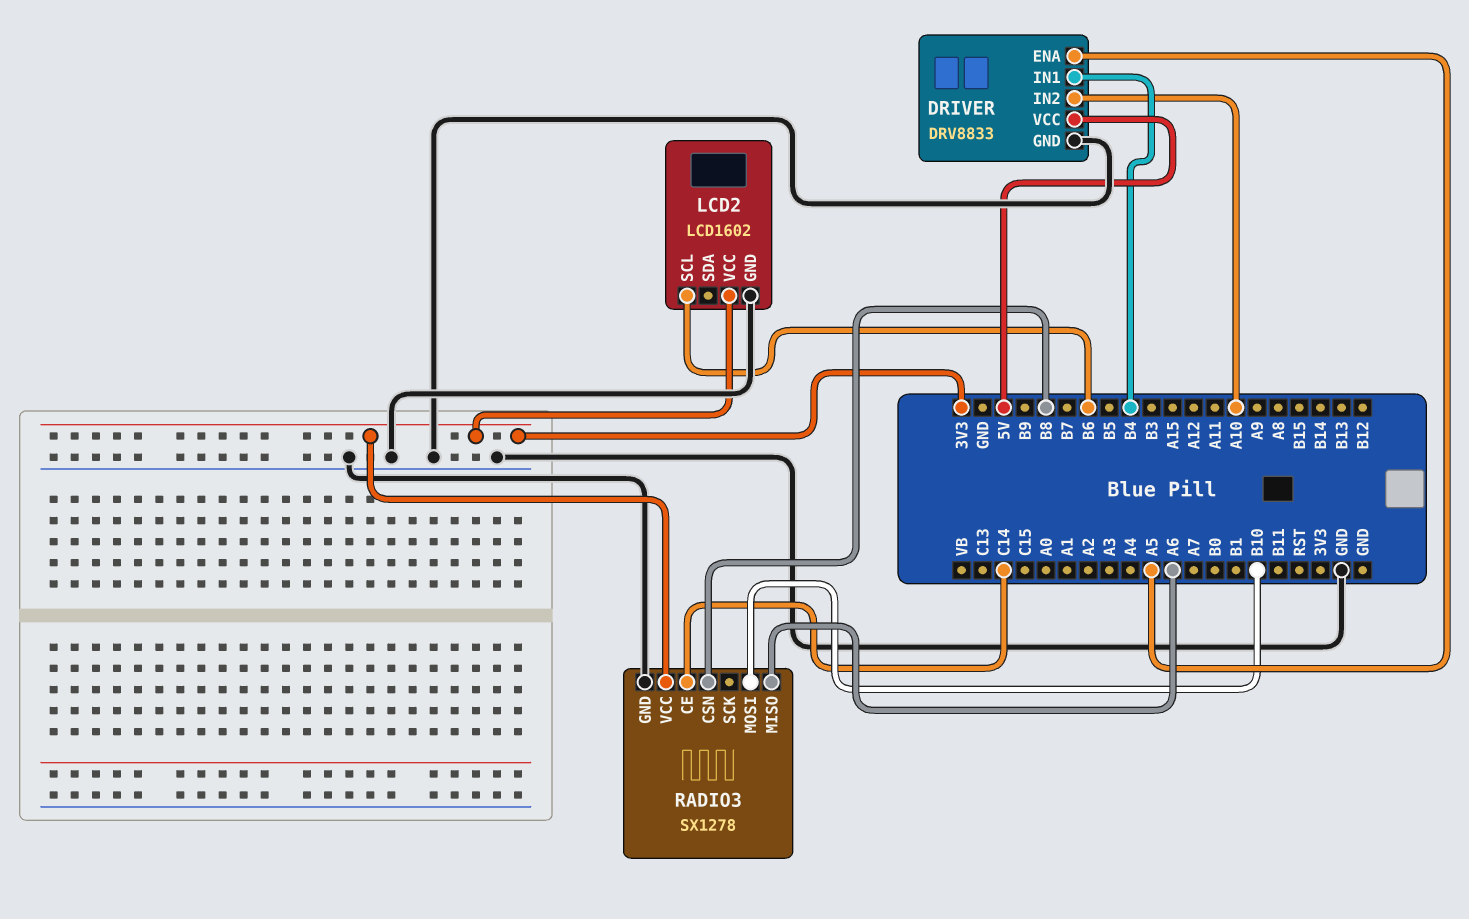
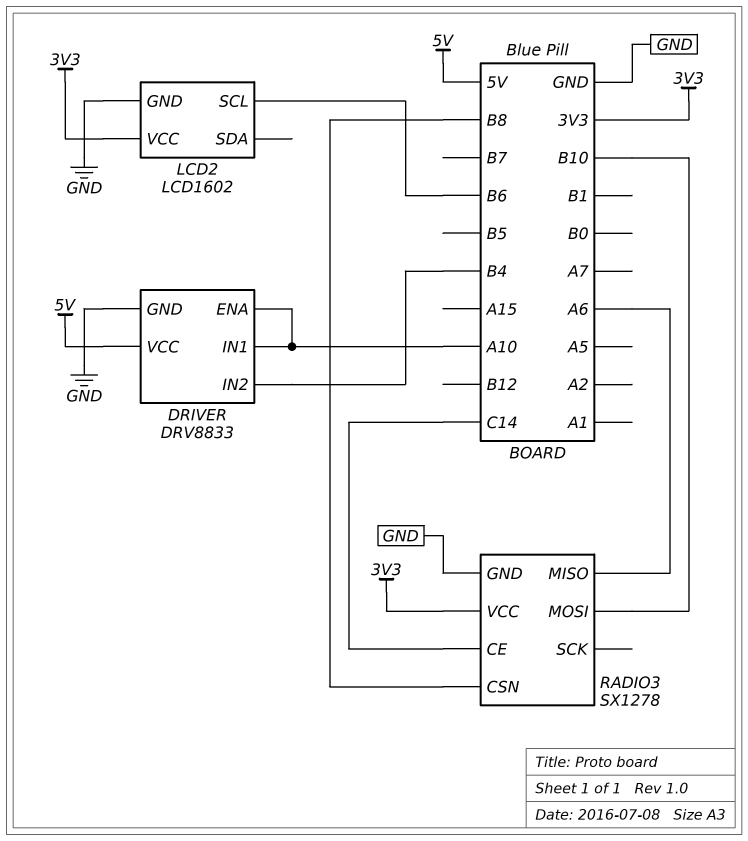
DRIVER pin ENA: A5 -> A10
DRIVER pin IN1: B4 -> A10
DRIVER pin IN2: A10 -> B4

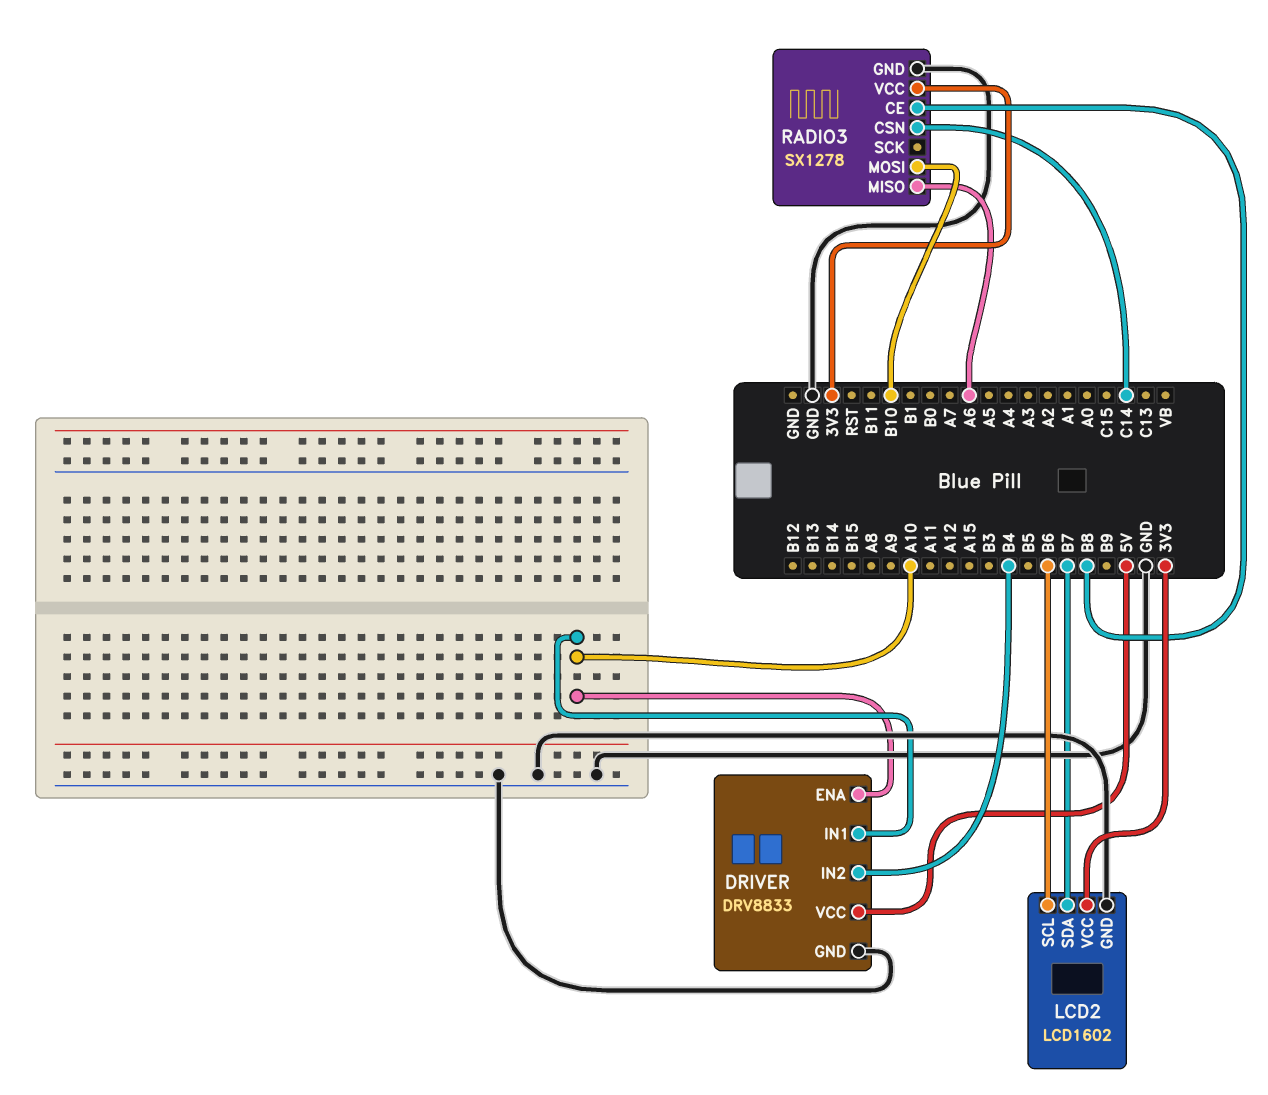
LCD2 pin SDA: none -> B7
RADIO3 pin CE: C14 -> B8
RADIO3 pin CSN: B8 -> C14

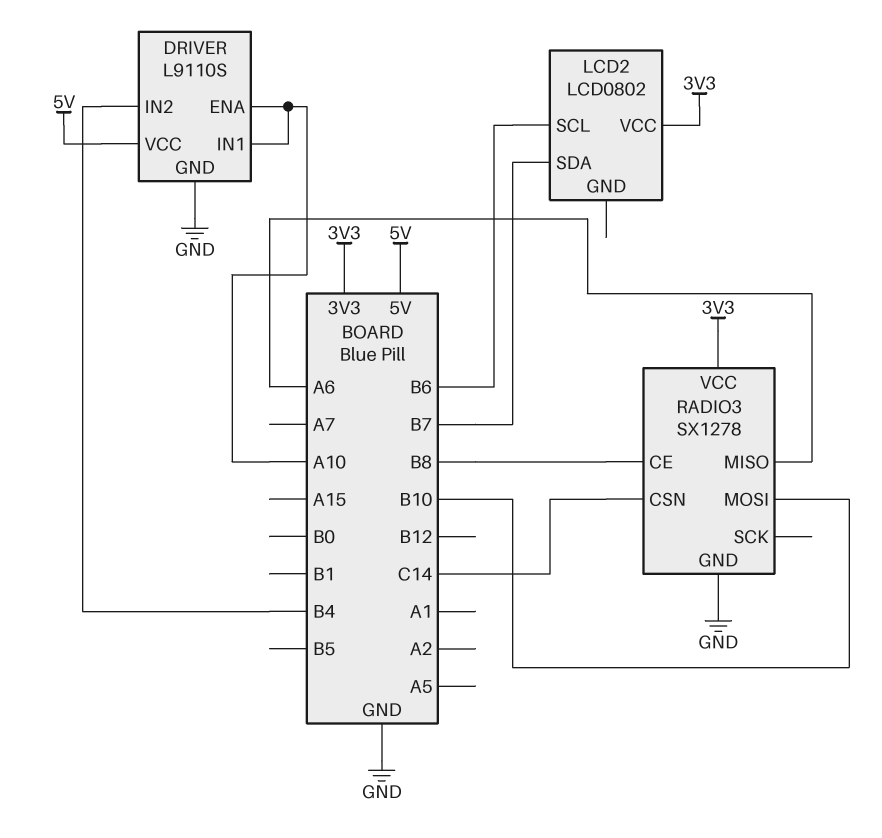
DRIVER: DRV8833 -> L9110S
LCD2: LCD1602 -> LCD0802
LCD2 pin GND: GND -> none

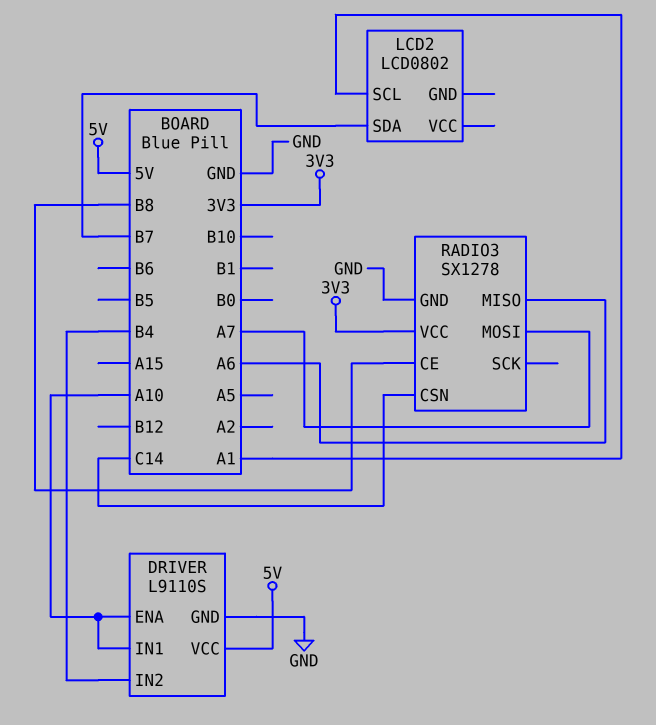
LCD2 pin SCL: B6 -> A1
LCD2 pin VCC: 3V3 -> none
RADIO3 pin MOSI: B10 -> A7

